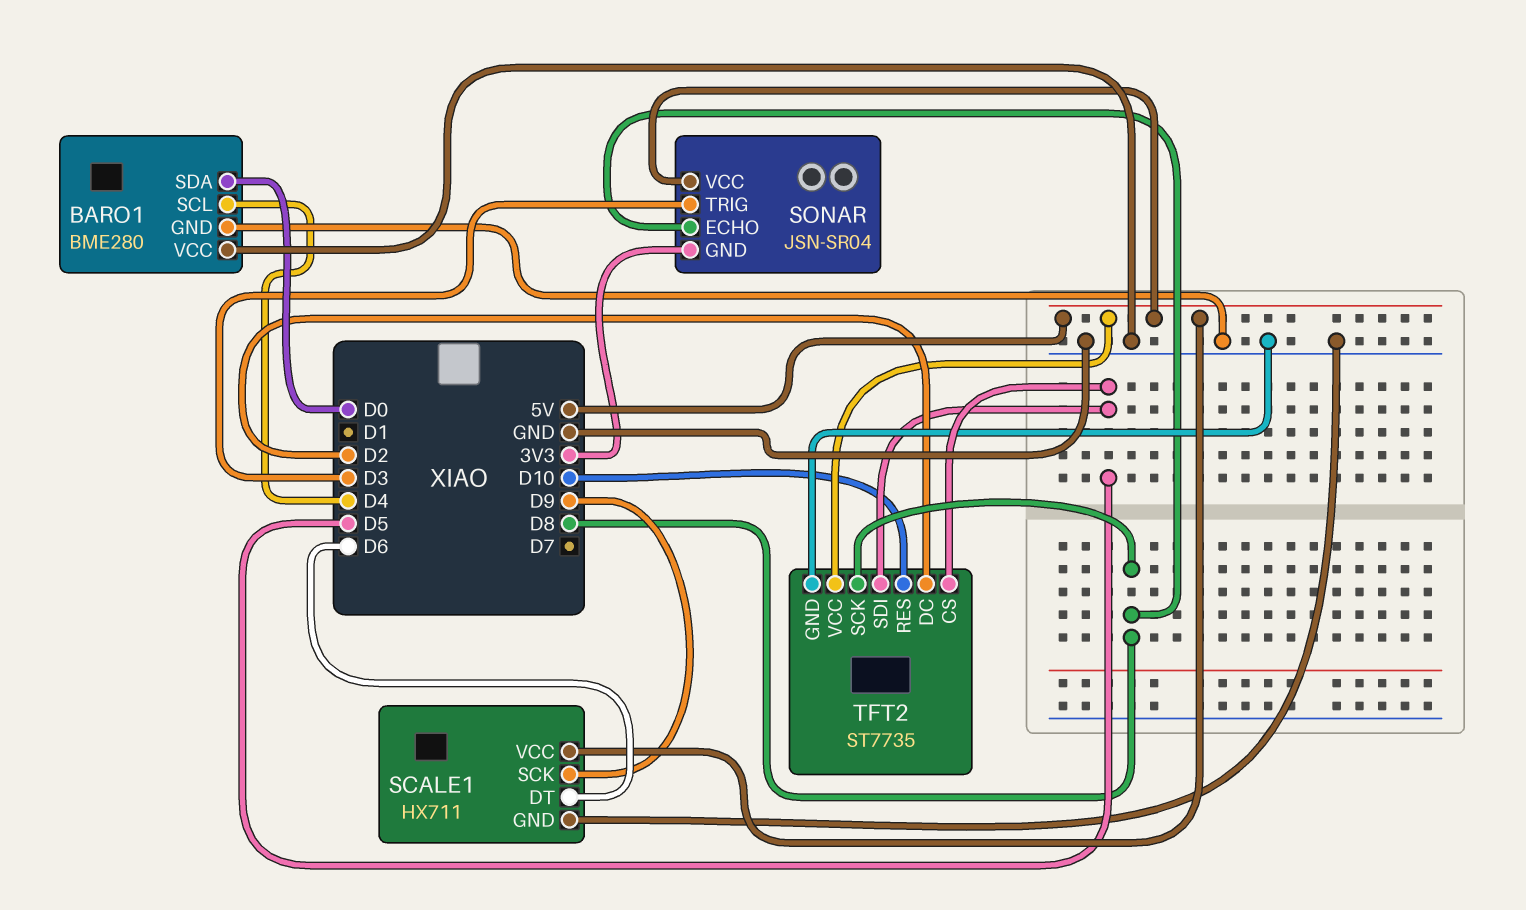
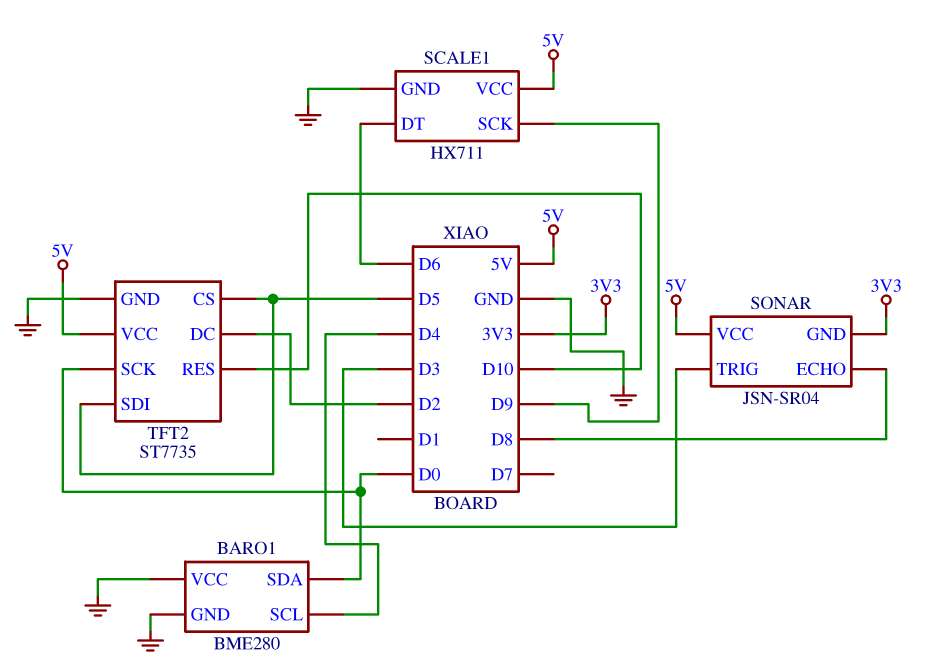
TFT2 pin SCK: D8 -> D0

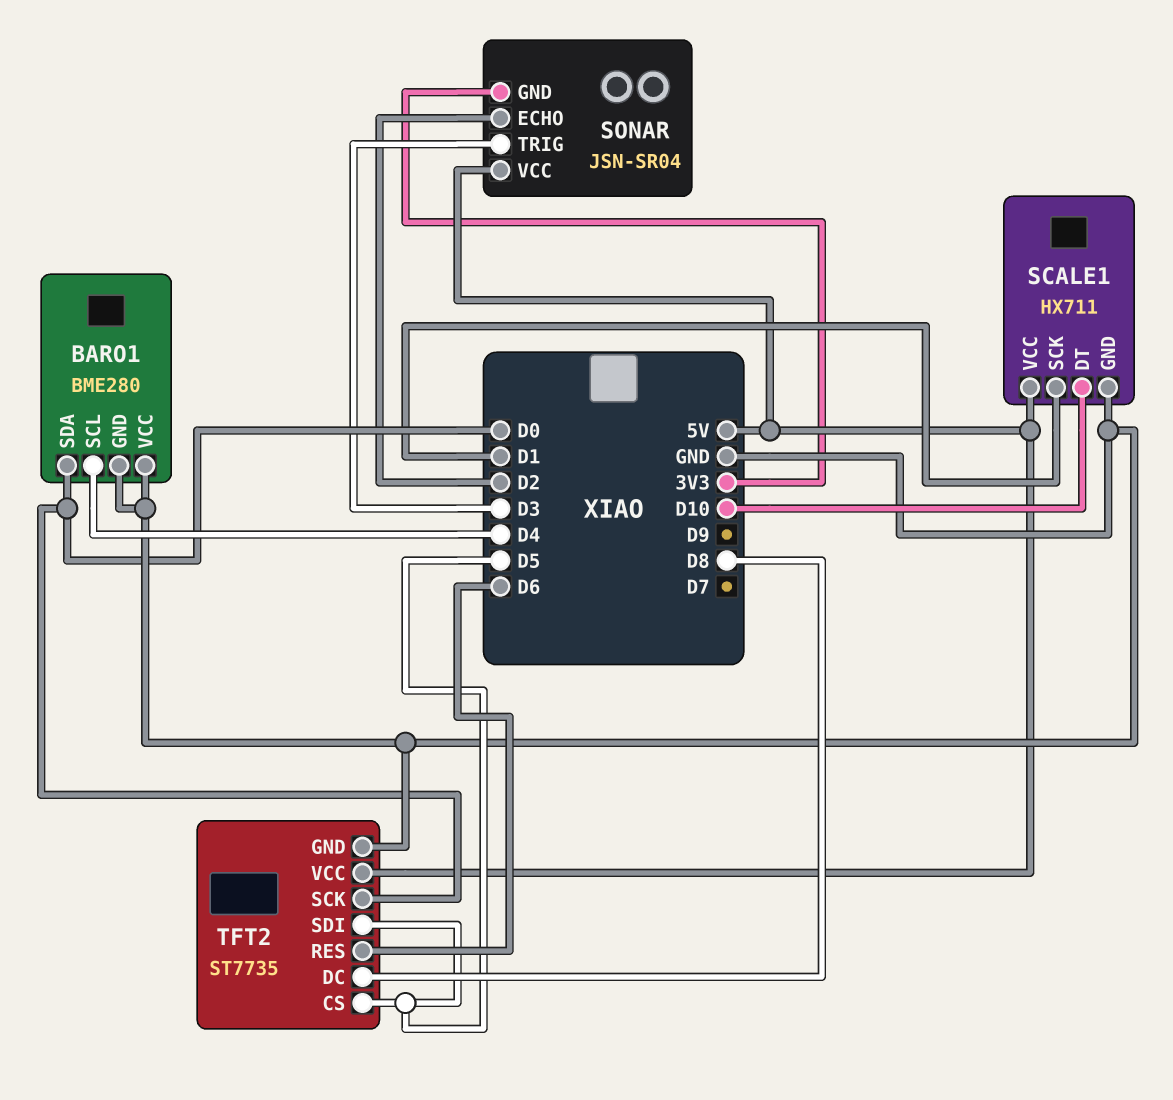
SCALE1 pin DT: D6 -> D10
SCALE1 pin SCK: D9 -> D1
SONAR pin ECHO: D8 -> D2
TFT2 pin DC: D2 -> D8
TFT2 pin RES: D10 -> D6

